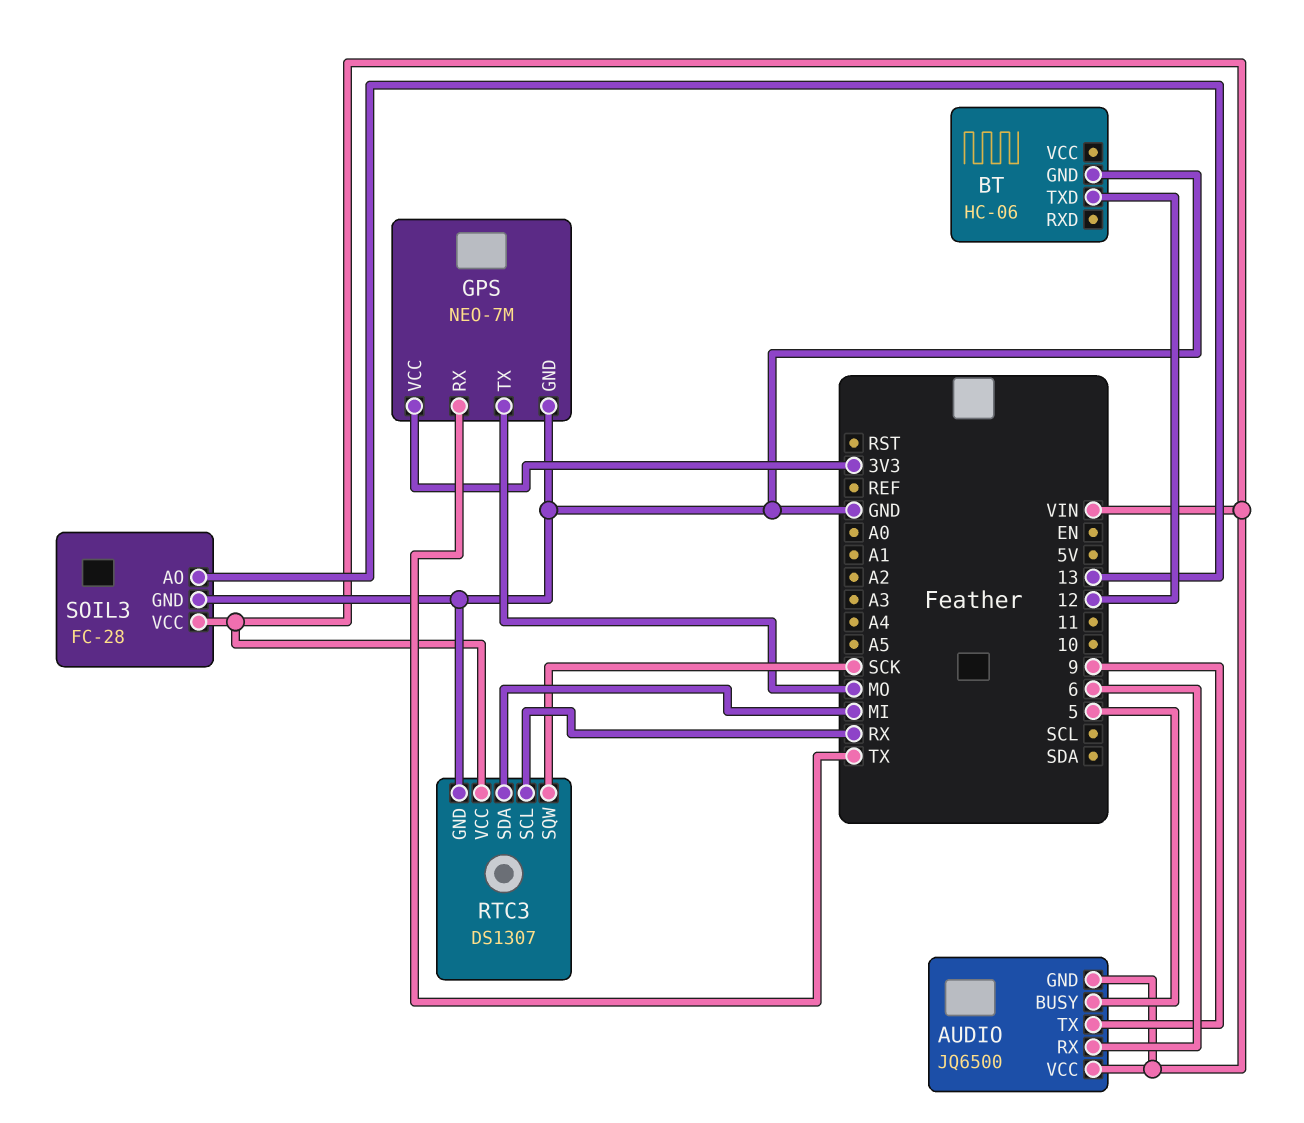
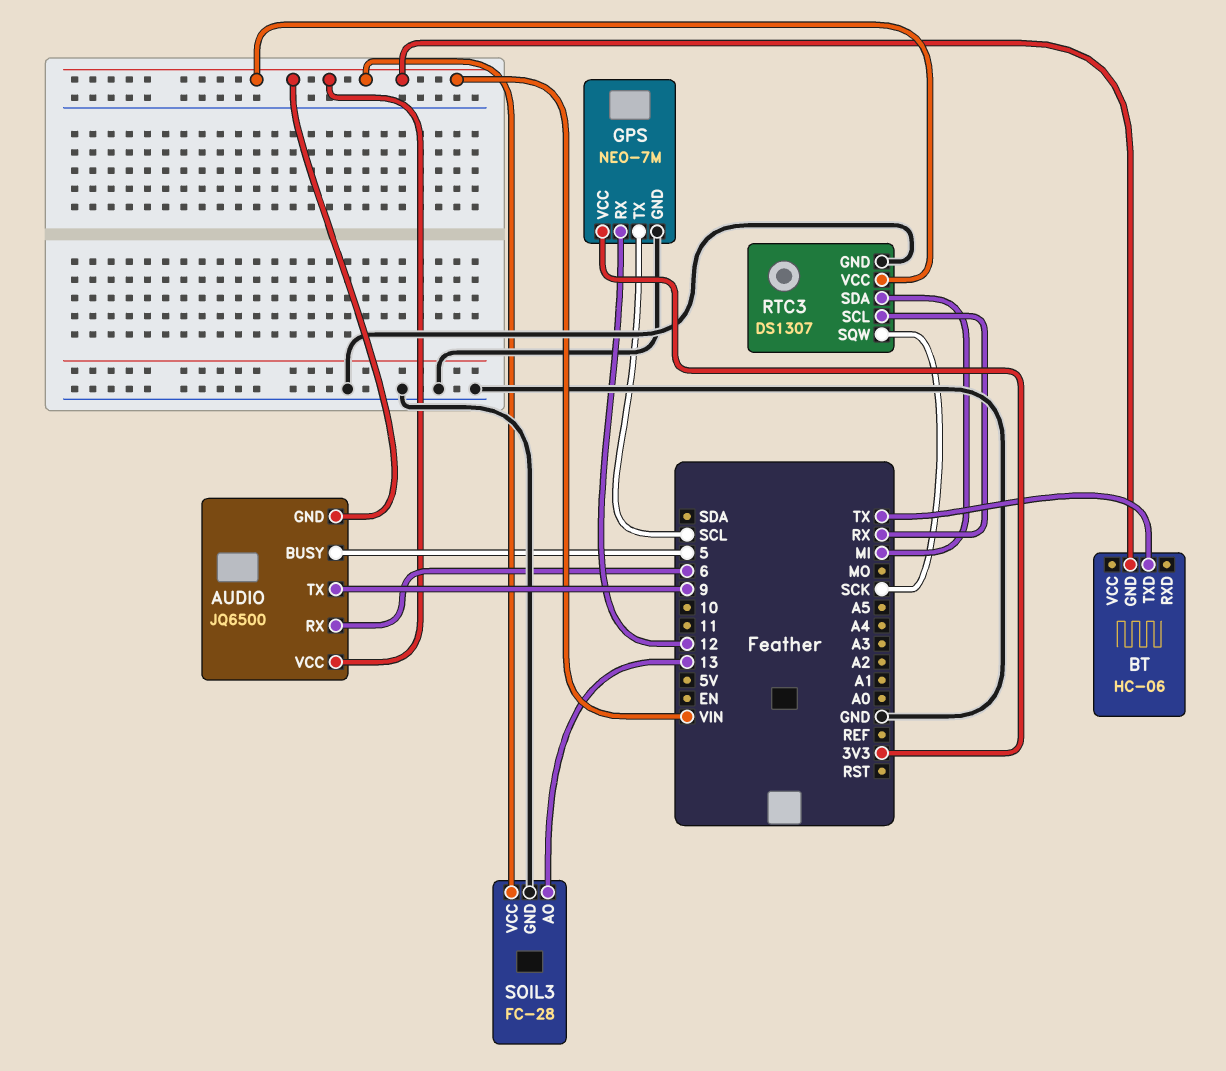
BT pin GND: GND -> VIN
BT pin TXD: 12 -> TX
GPS pin RX: TX -> 12
GPS pin TX: MO -> SCL

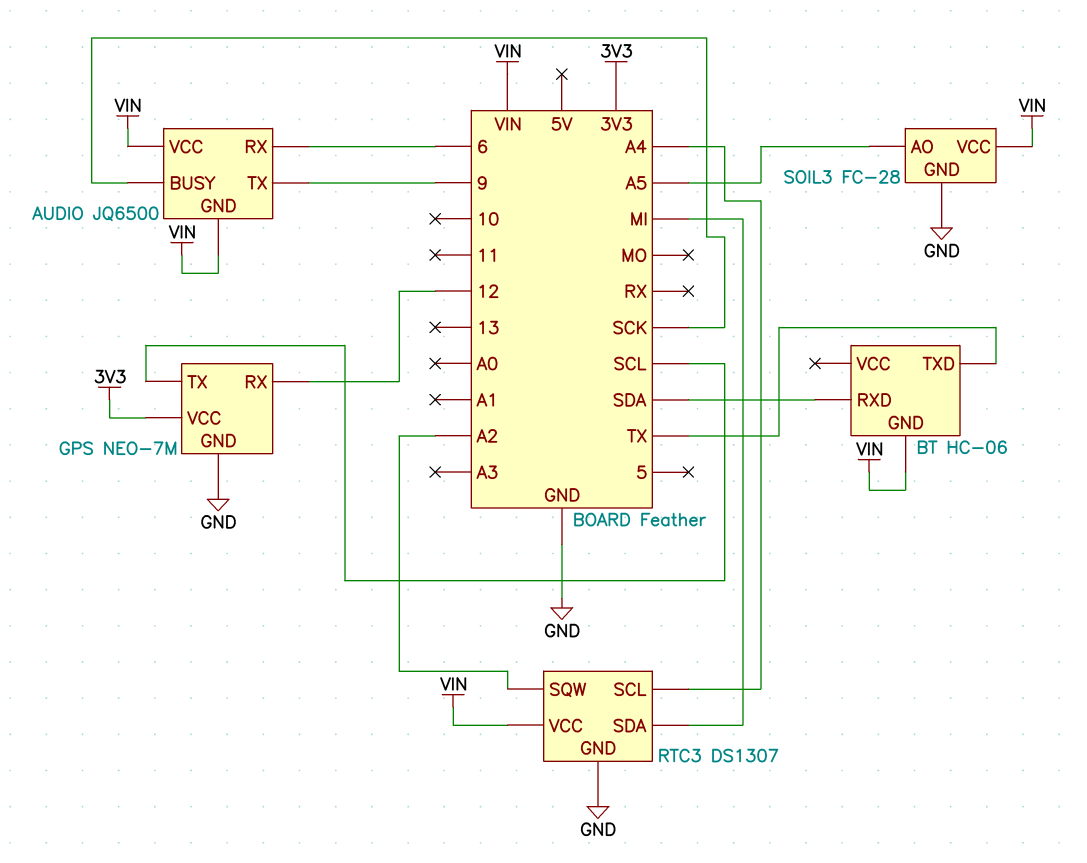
AUDIO pin BUSY: 5 -> SCK
BT pin RXD: none -> SDA
RTC3 pin SCL: RX -> A4
RTC3 pin SQW: SCK -> A2
SOIL3 pin AO: 13 -> A5

